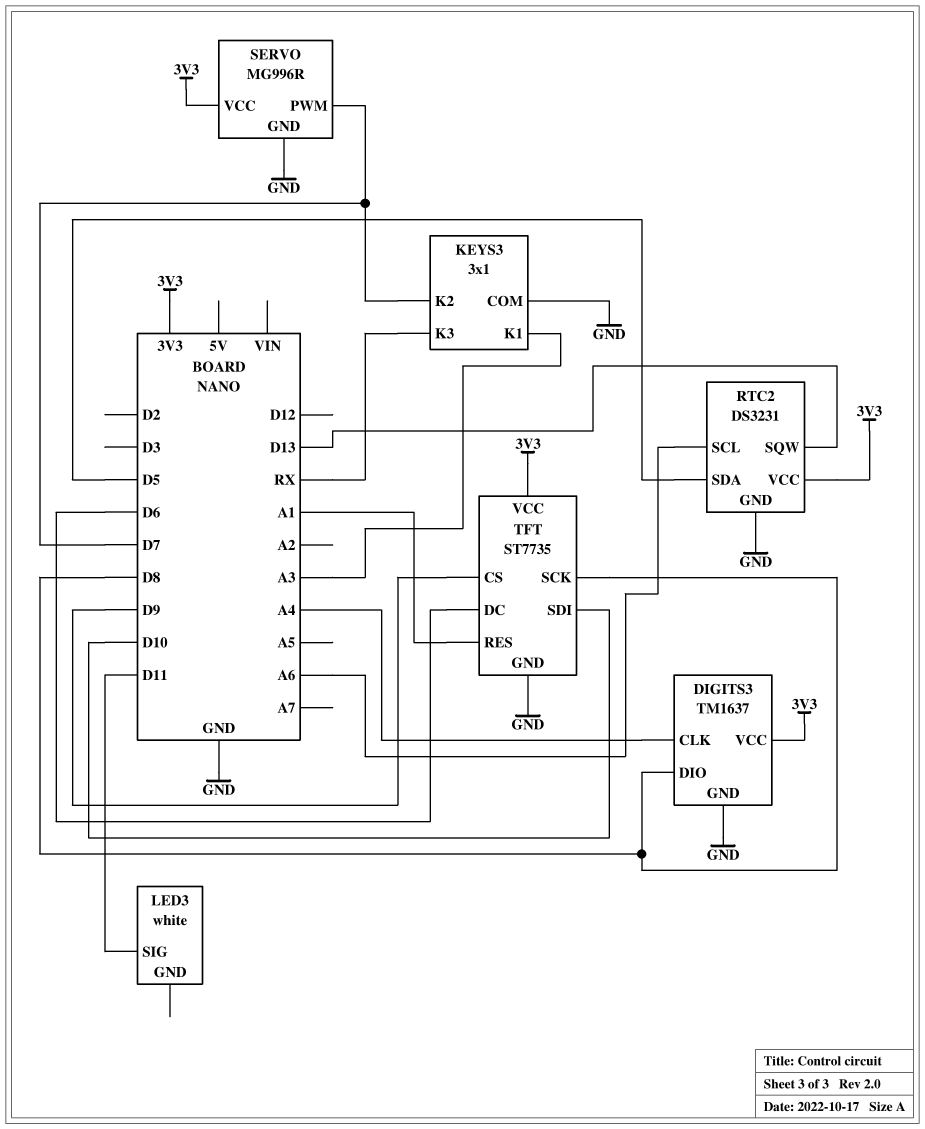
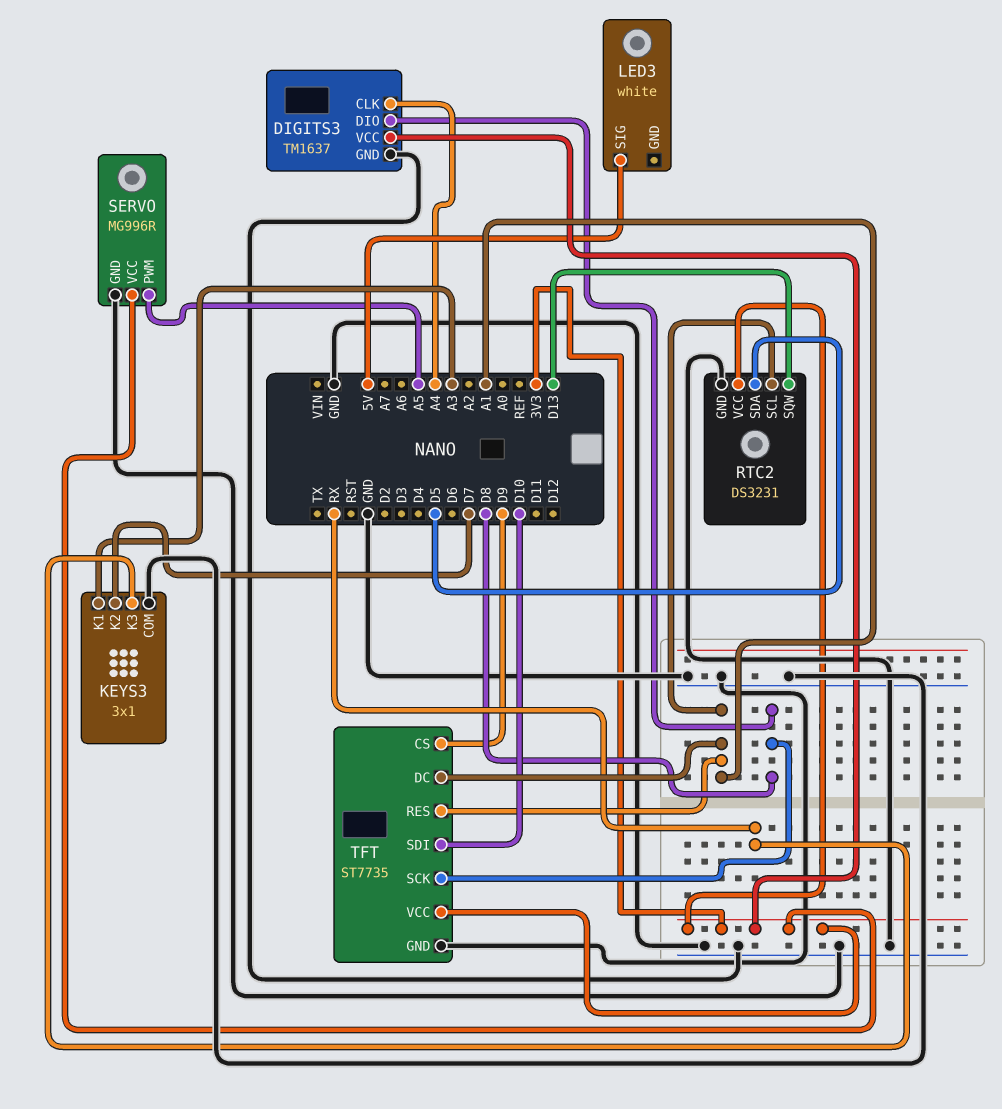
LED3 pin SIG: D11 -> 5V
RTC2 pin SCL: A6 -> A1
SERVO pin PWM: D7 -> A5
TFT pin DC: D6 -> A1

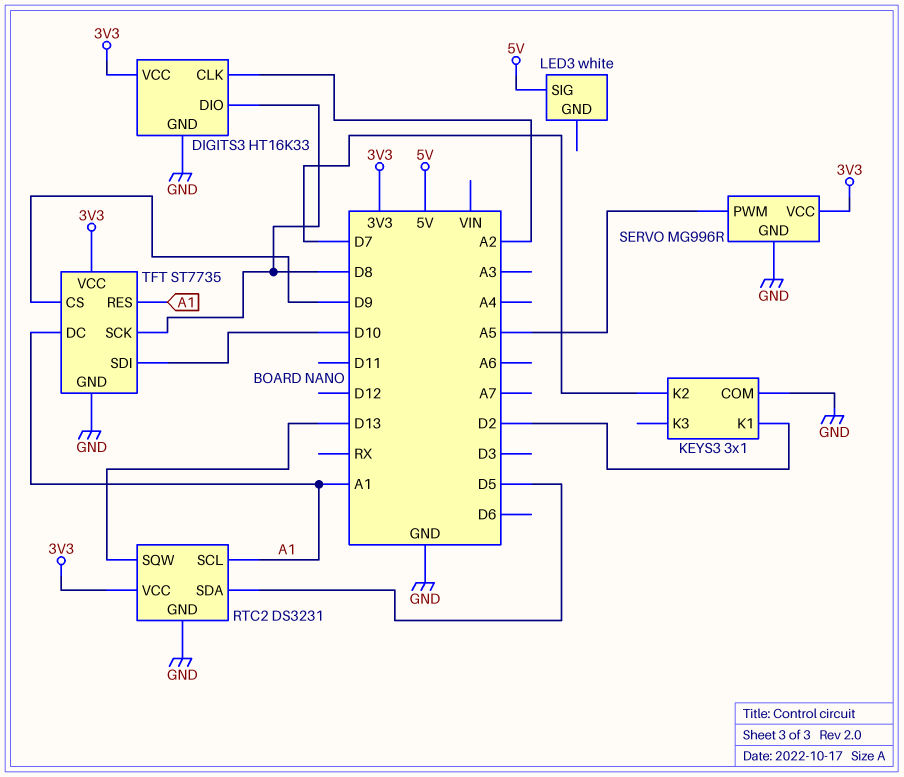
DIGITS3: TM1637 -> HT16K33
DIGITS3 pin CLK: A4 -> A2
KEYS3 pin K1: A3 -> D2
KEYS3 pin K3: RX -> none

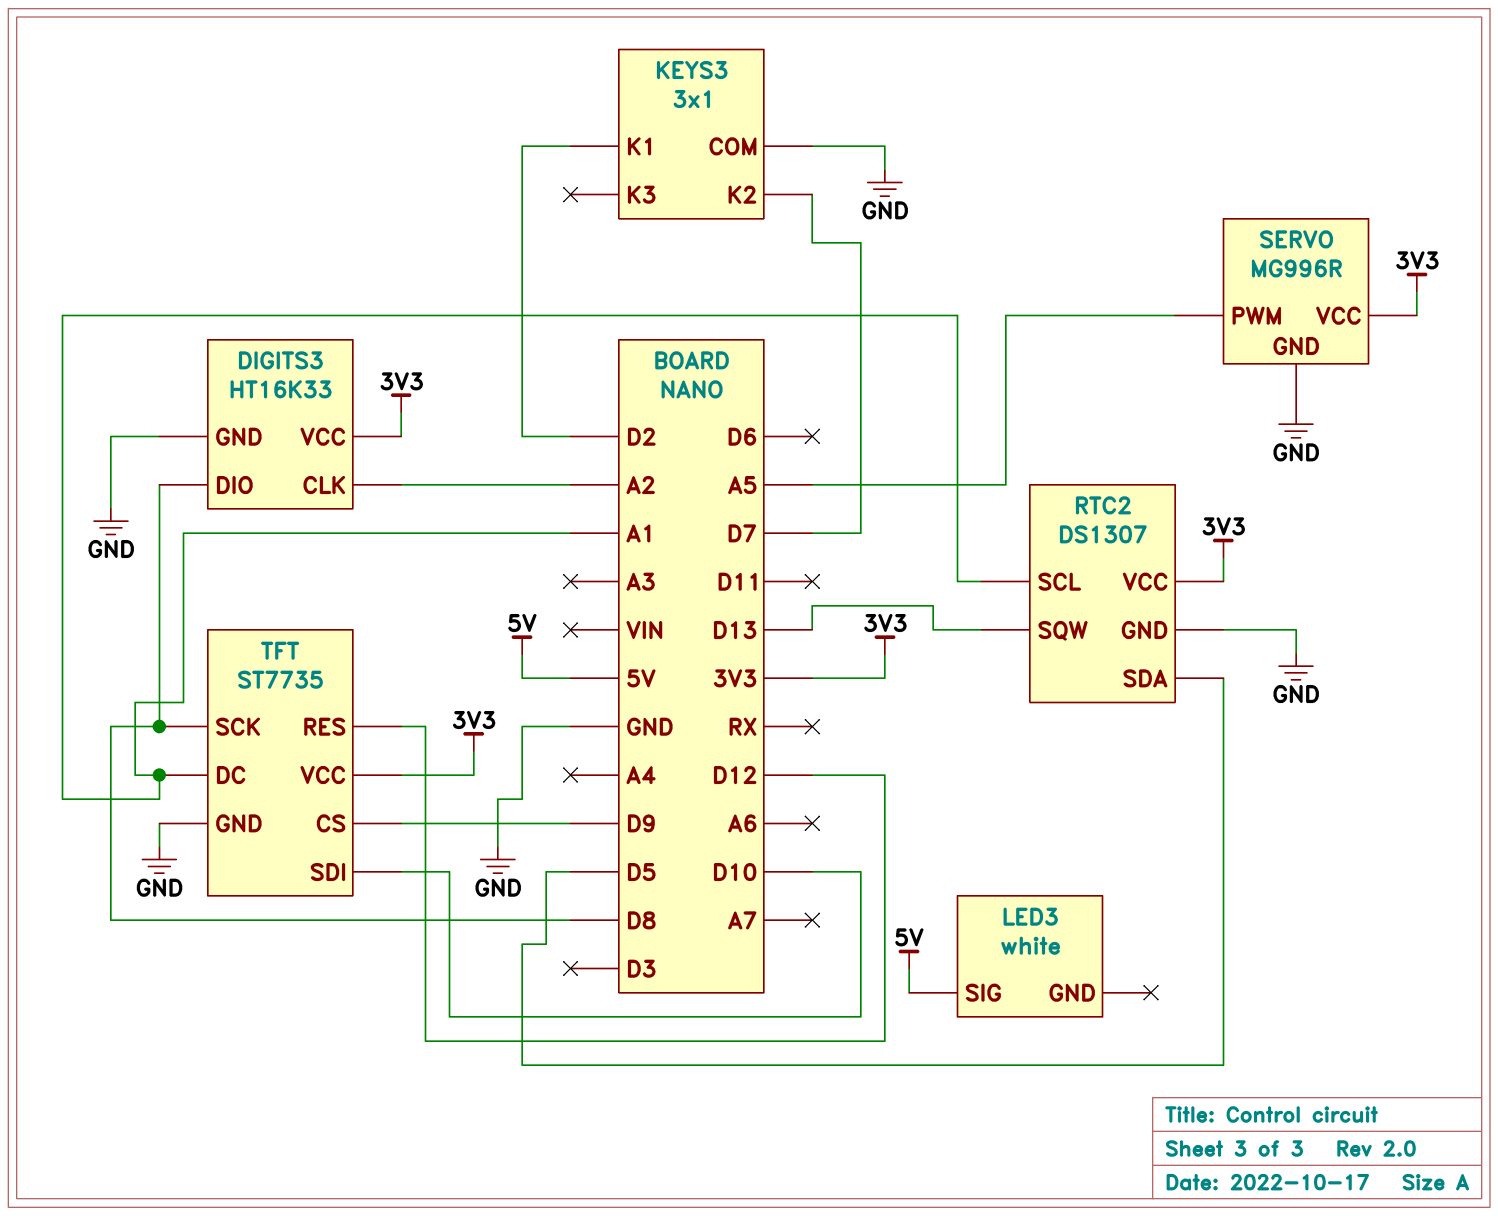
RTC2: DS3231 -> DS1307
TFT pin RES: A1 -> D12

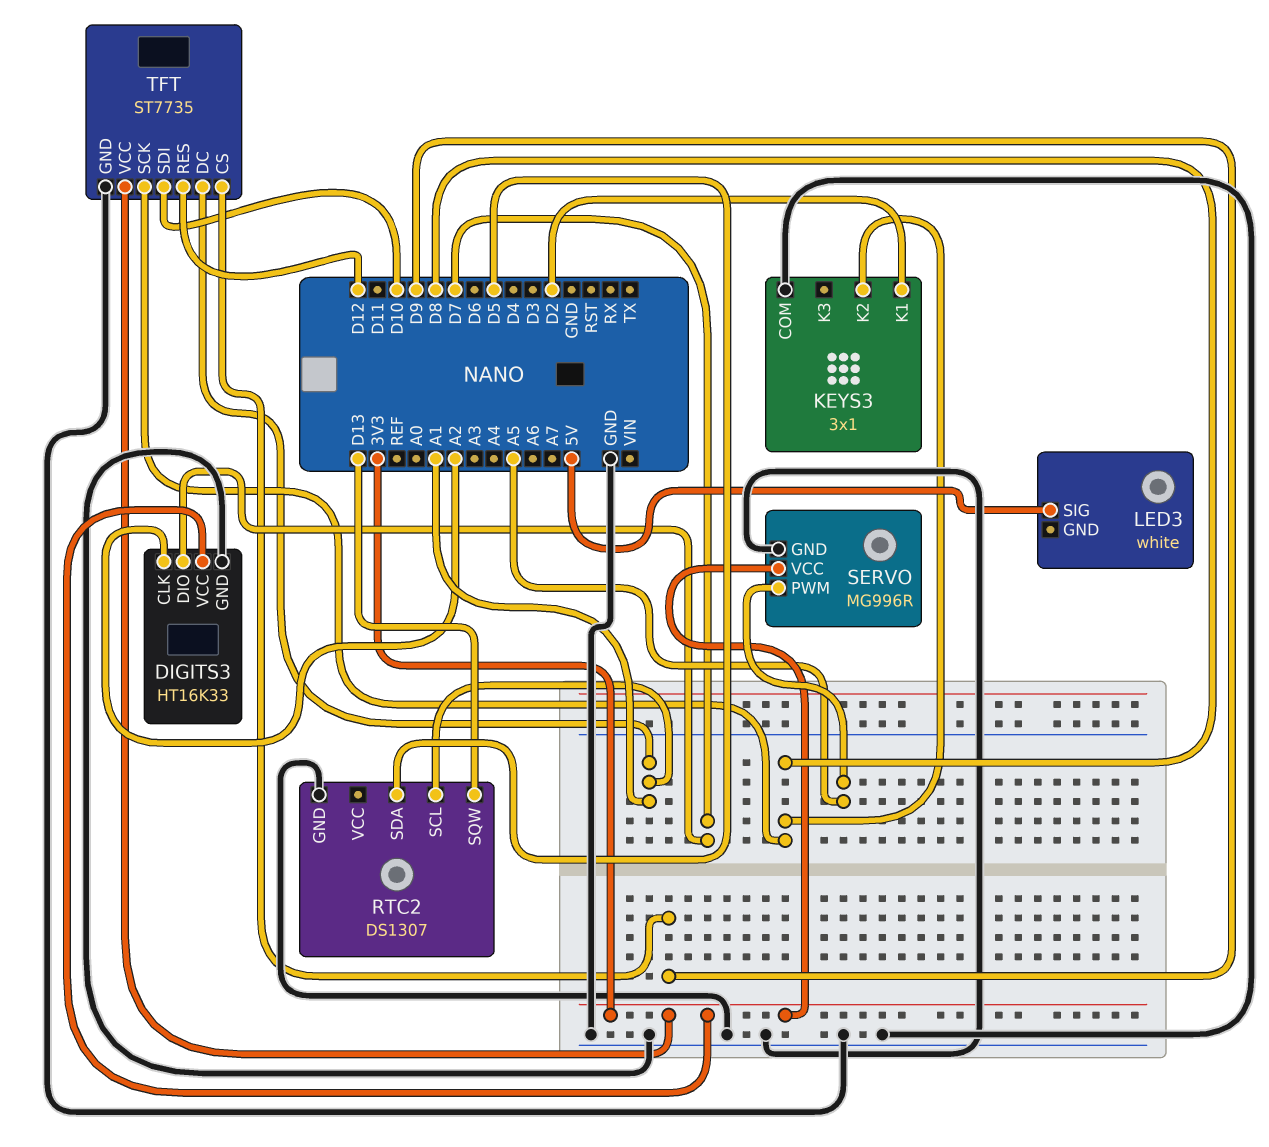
DIGITS3 pin DIO: D8 -> D7
KEYS3 pin K2: D7 -> D8
RTC2 pin VCC: 3V3 -> none

